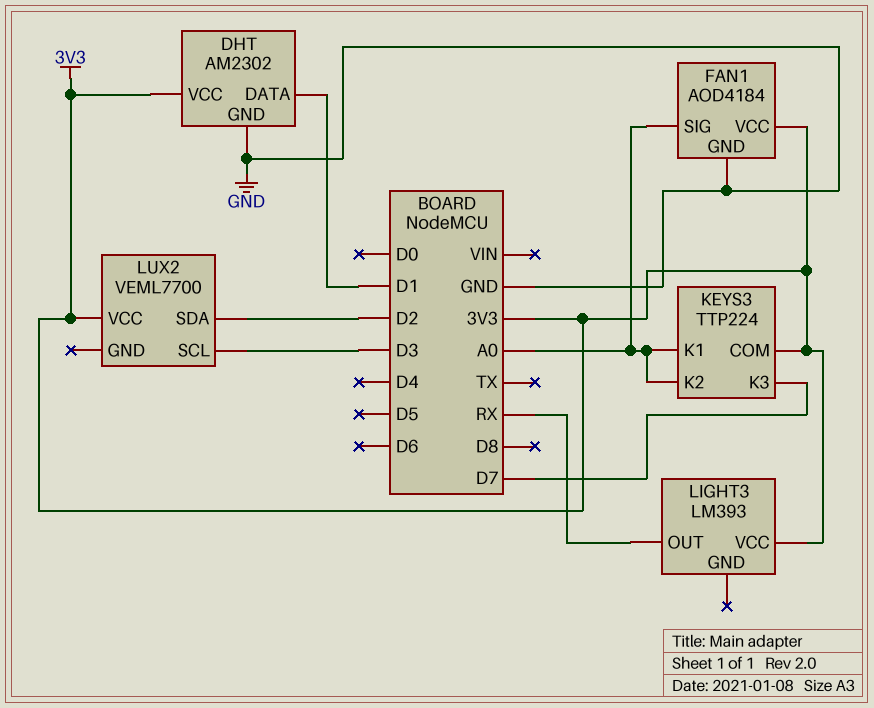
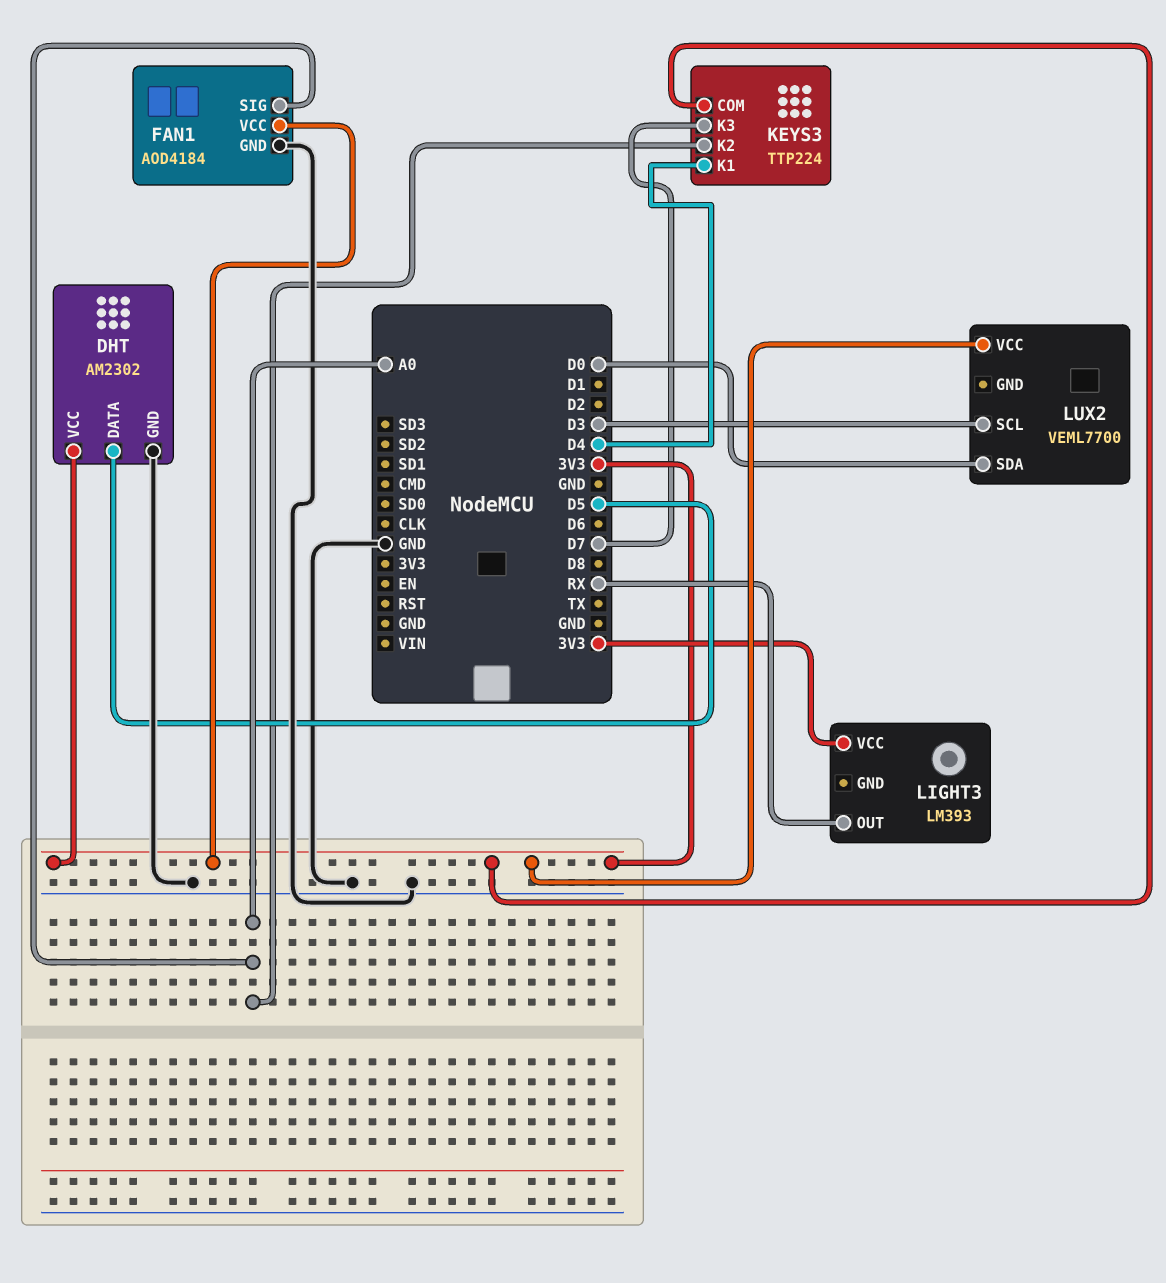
DHT pin DATA: D1 -> D5
KEYS3 pin K1: A0 -> D4
LUX2 pin SDA: D2 -> D0

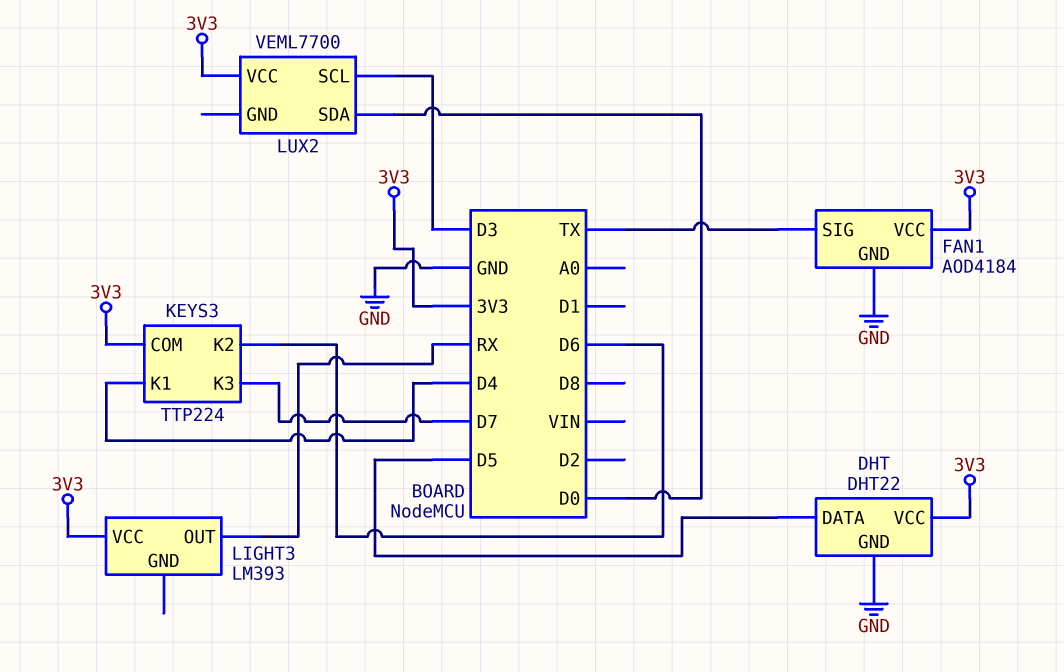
DHT: AM2302 -> DHT22
FAN1 pin SIG: A0 -> TX
KEYS3 pin K2: A0 -> D6

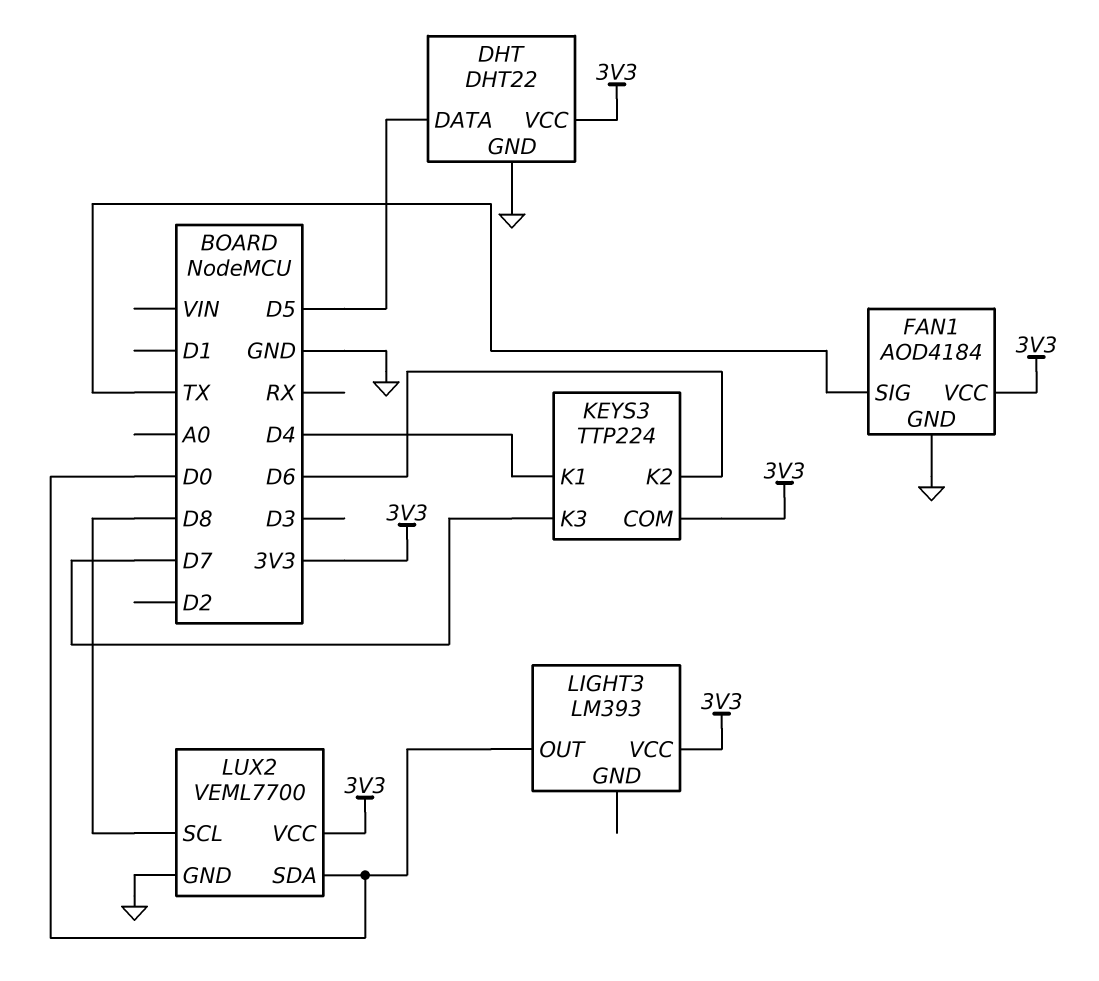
LIGHT3 pin OUT: RX -> D0
LUX2 pin GND: none -> GND
LUX2 pin SCL: D3 -> D8

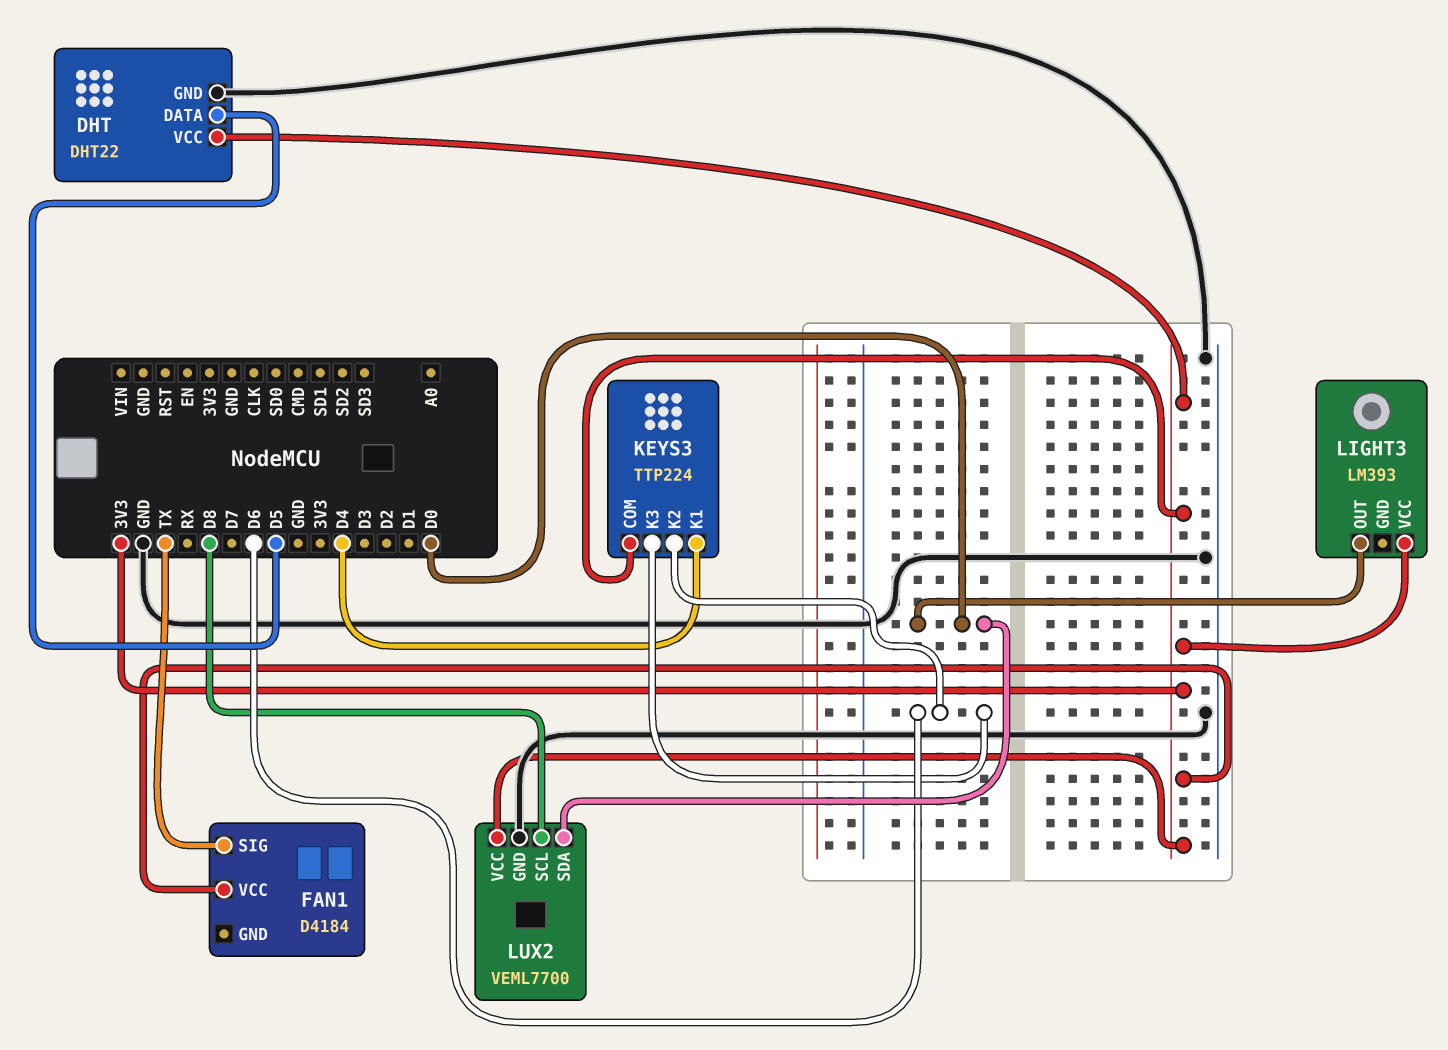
FAN1: AOD4184 -> D4184
FAN1 pin GND: GND -> none
KEYS3 pin K3: D7 -> D6

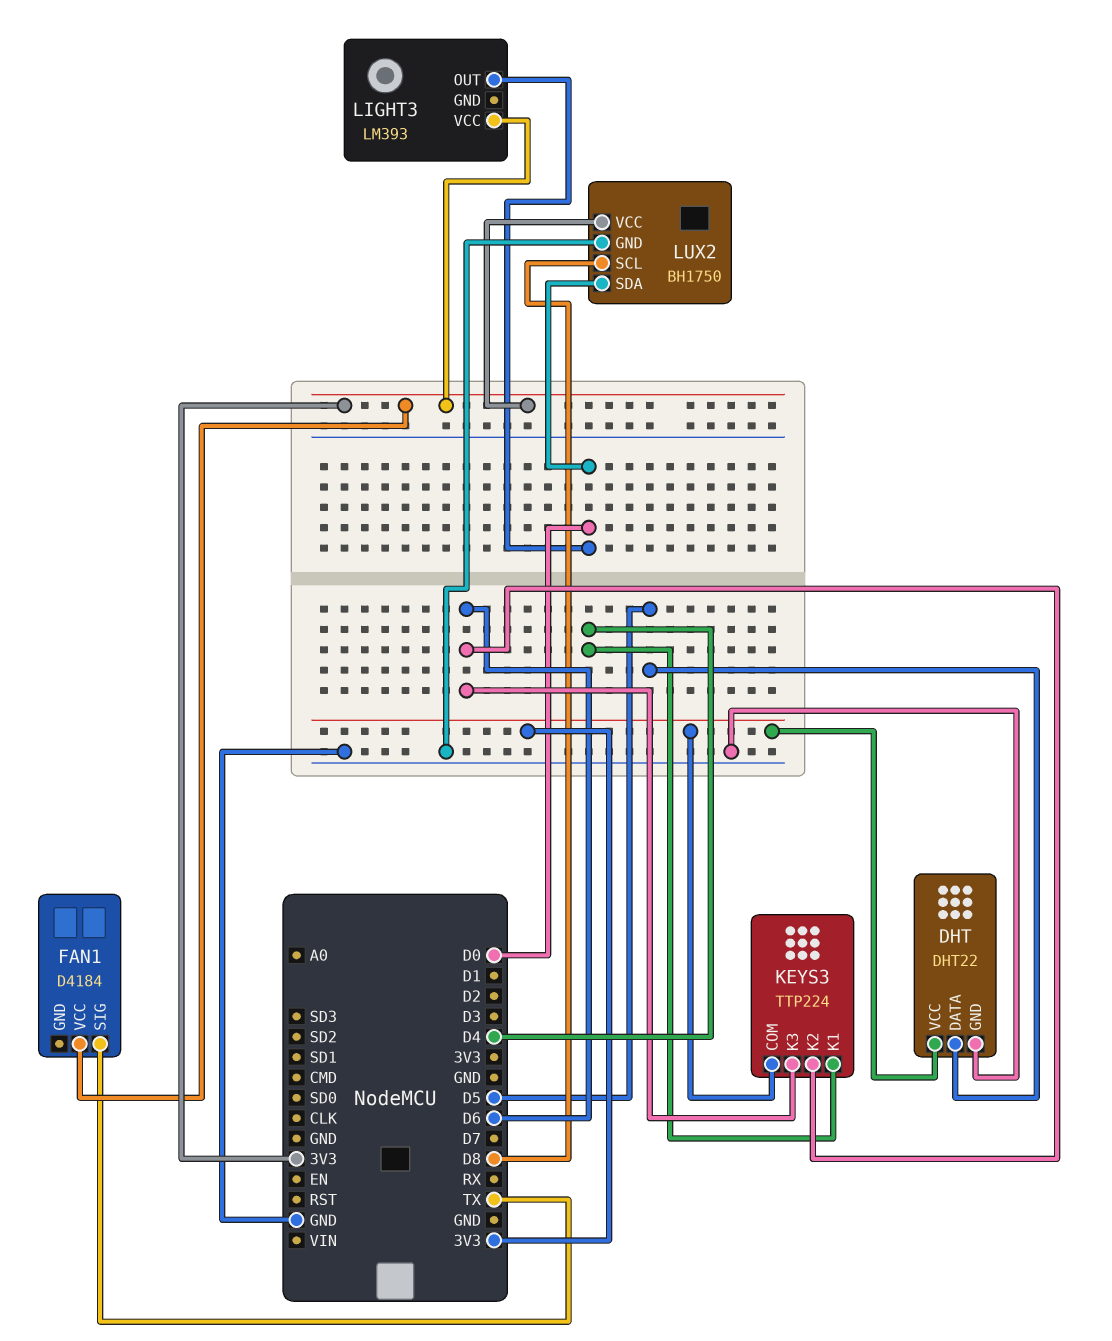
LUX2: VEML7700 -> BH1750

